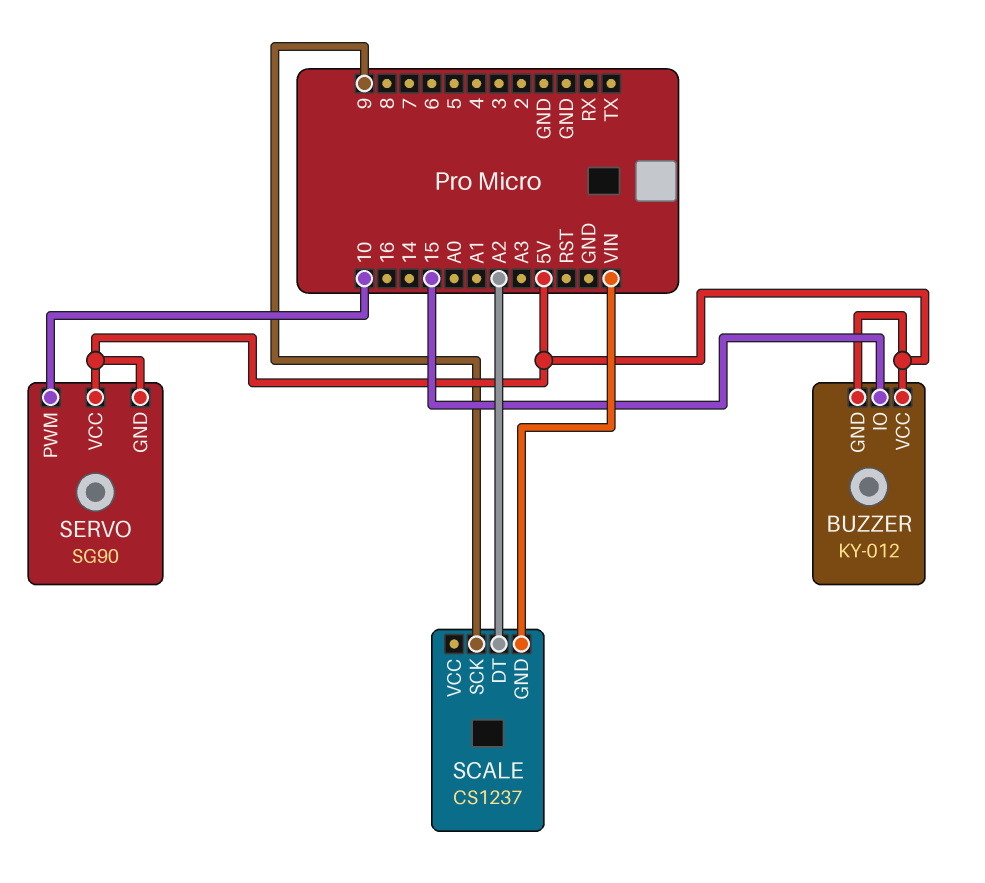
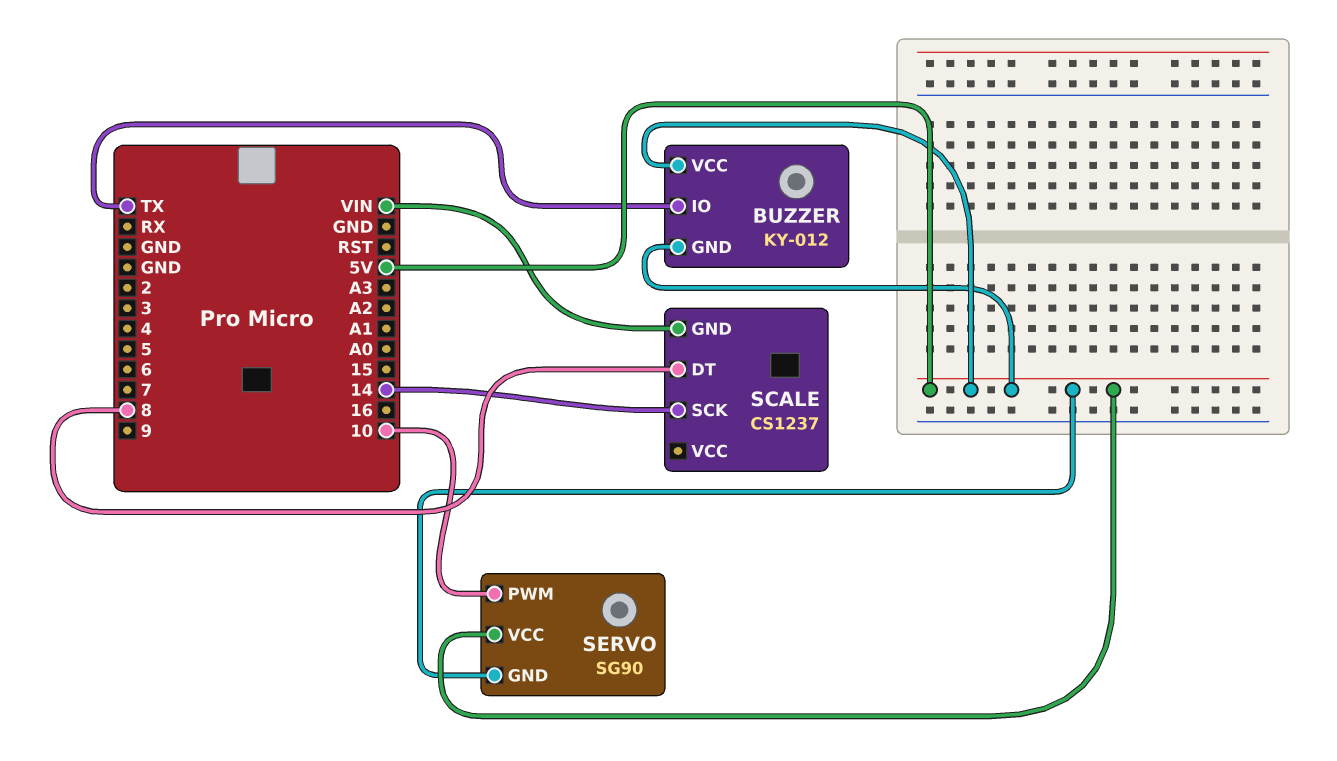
BUZZER pin IO: 15 -> TX
SCALE pin DT: A2 -> 8
SCALE pin SCK: 9 -> 14

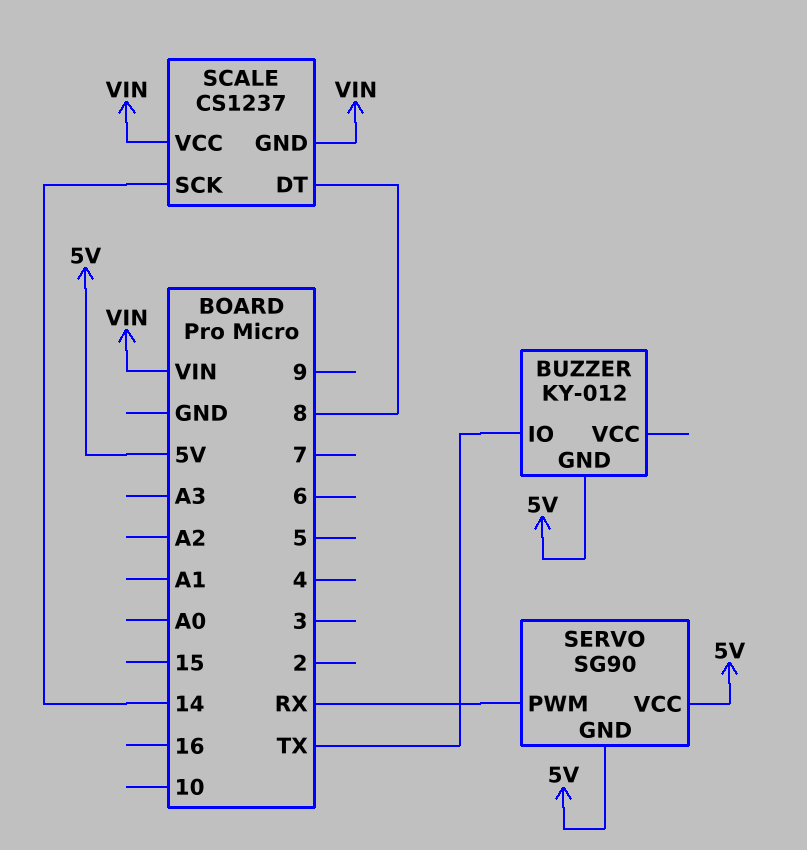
BUZZER pin VCC: 5V -> none
SCALE pin VCC: none -> VIN
SERVO pin PWM: 10 -> RX

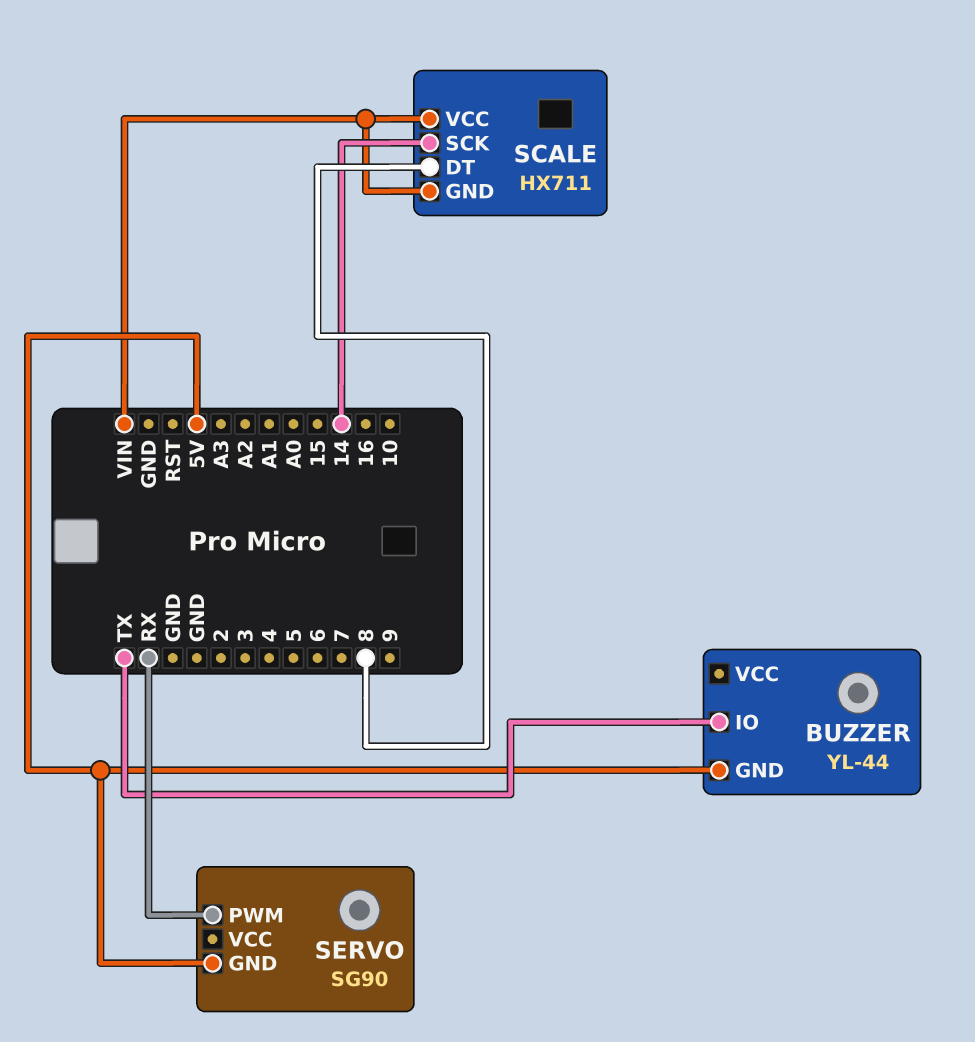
BUZZER: KY-012 -> YL-44
SCALE: CS1237 -> HX711
SERVO pin VCC: 5V -> none

